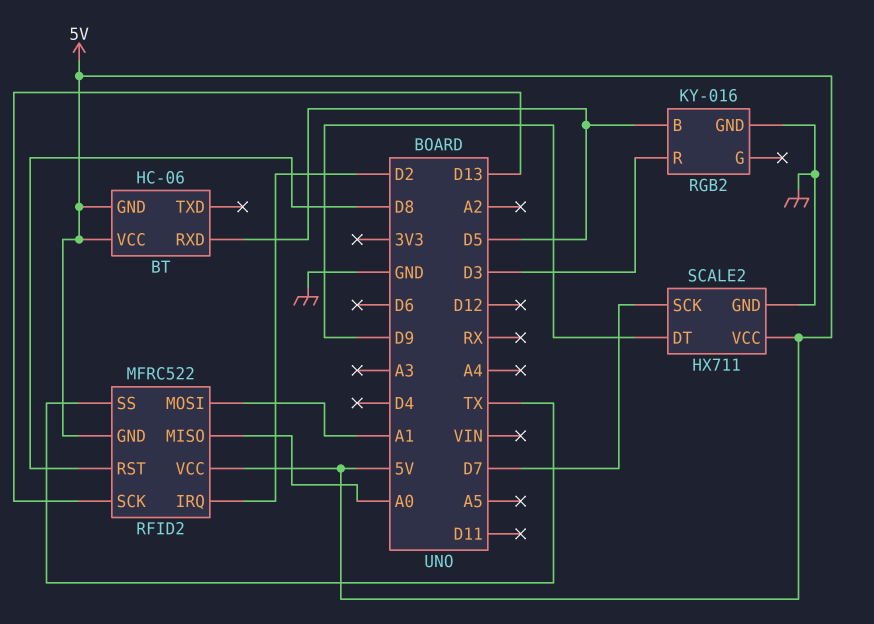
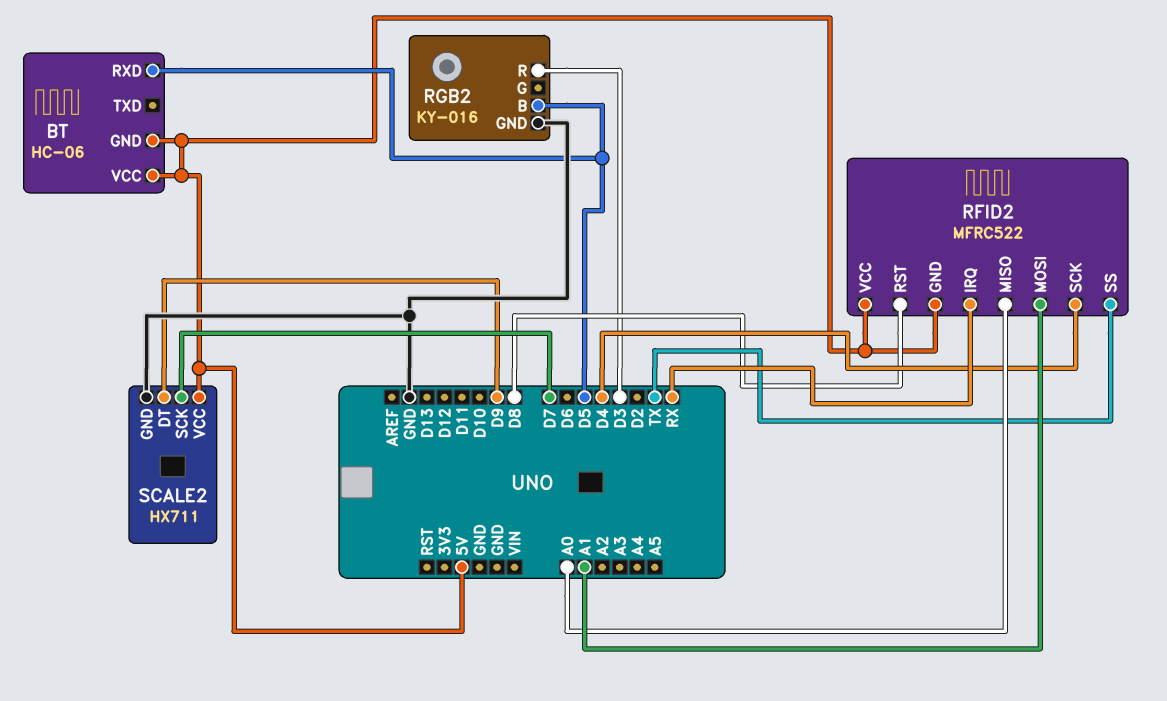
RFID2 pin IRQ: D2 -> RX
RFID2 pin SCK: D13 -> D4

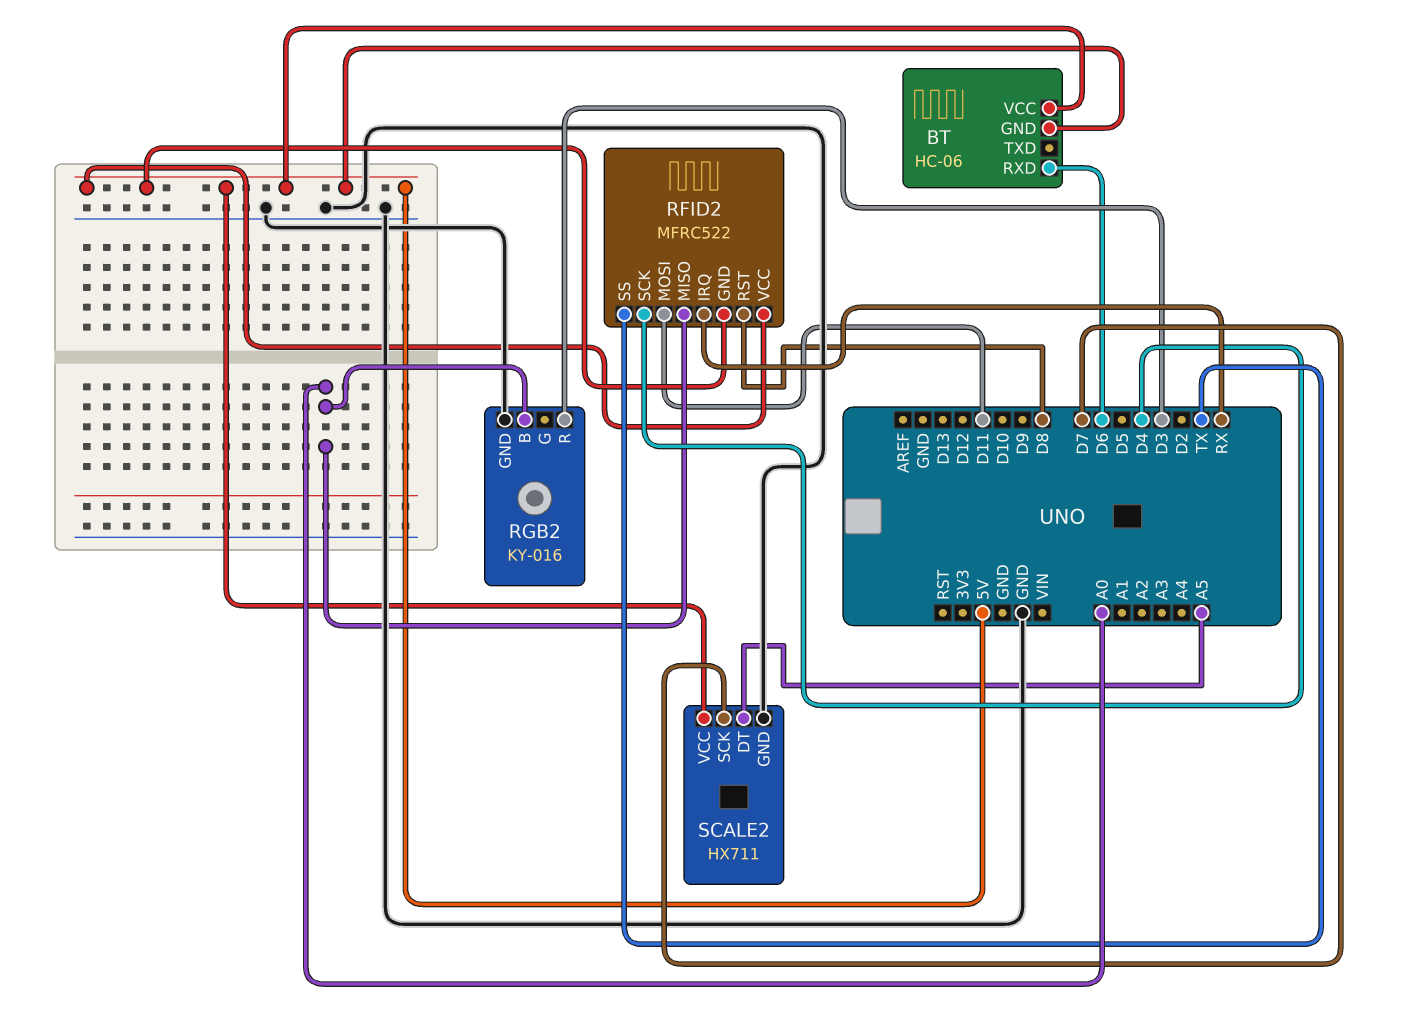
BT pin RXD: D5 -> D6
RFID2 pin MOSI: A1 -> D11
RGB2 pin B: D5 -> A0
SCALE2 pin DT: D9 -> A5

